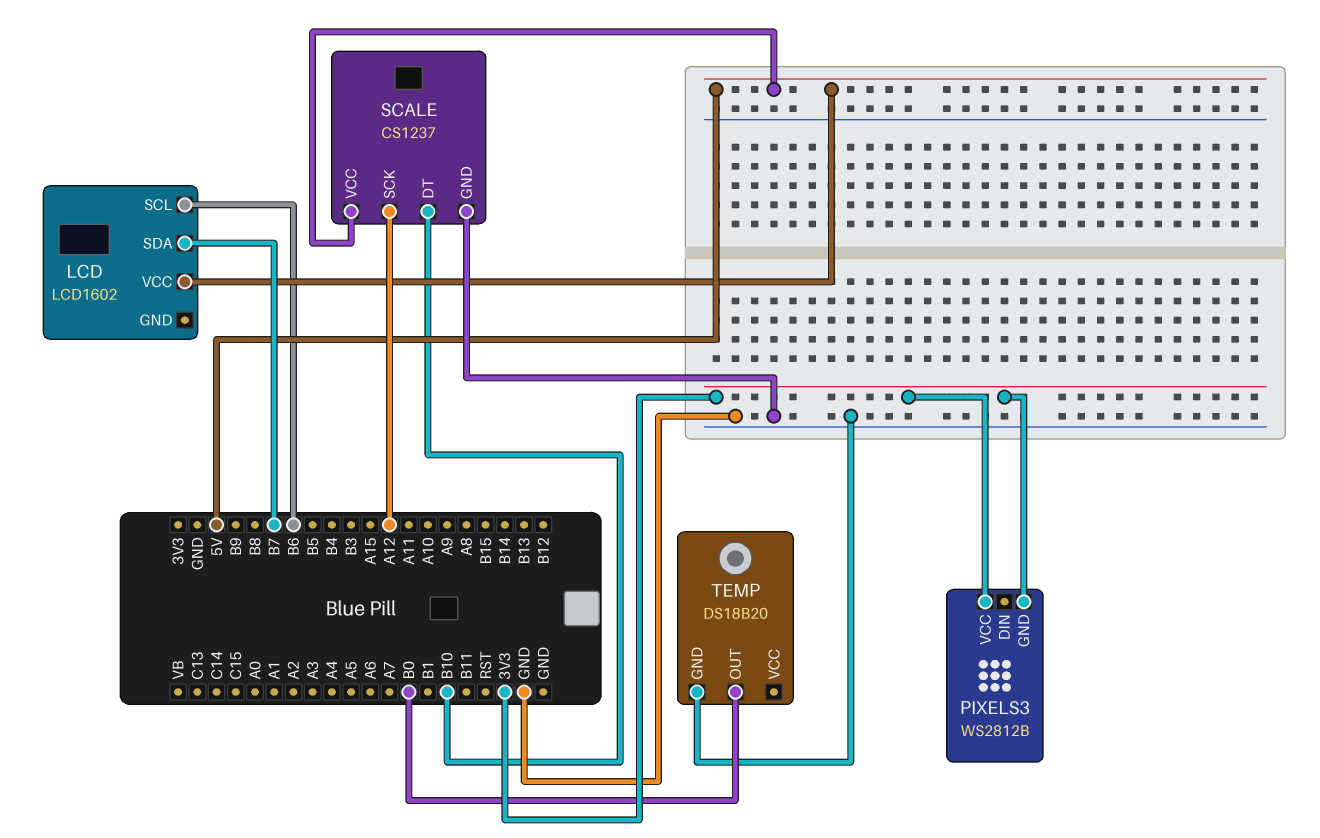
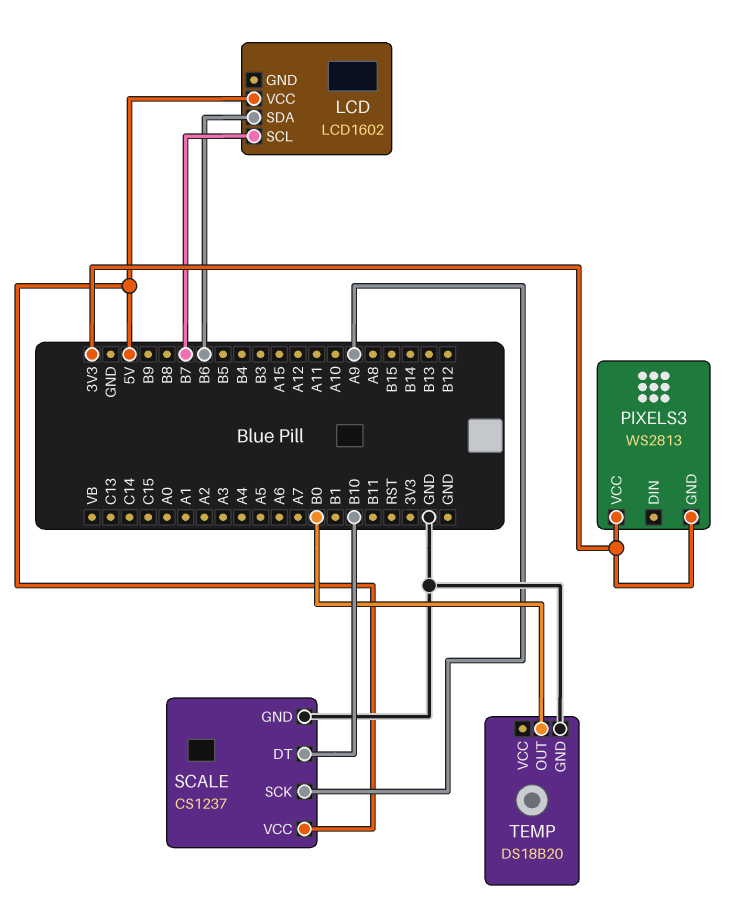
LCD pin SCL: B6 -> B7
LCD pin SDA: B7 -> B6
PIXELS3: WS2812B -> WS2813
SCALE pin SCK: A12 -> A9

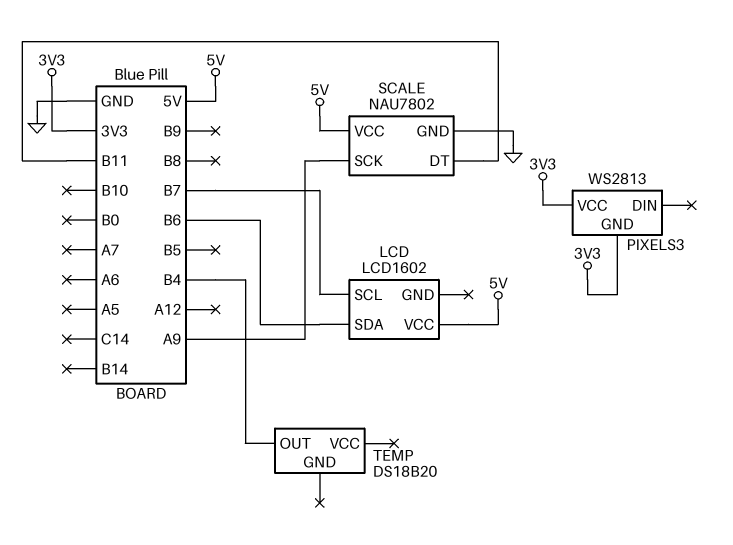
SCALE: CS1237 -> NAU7802
SCALE pin DT: B10 -> B11
TEMP pin GND: GND -> none
TEMP pin OUT: B0 -> B4

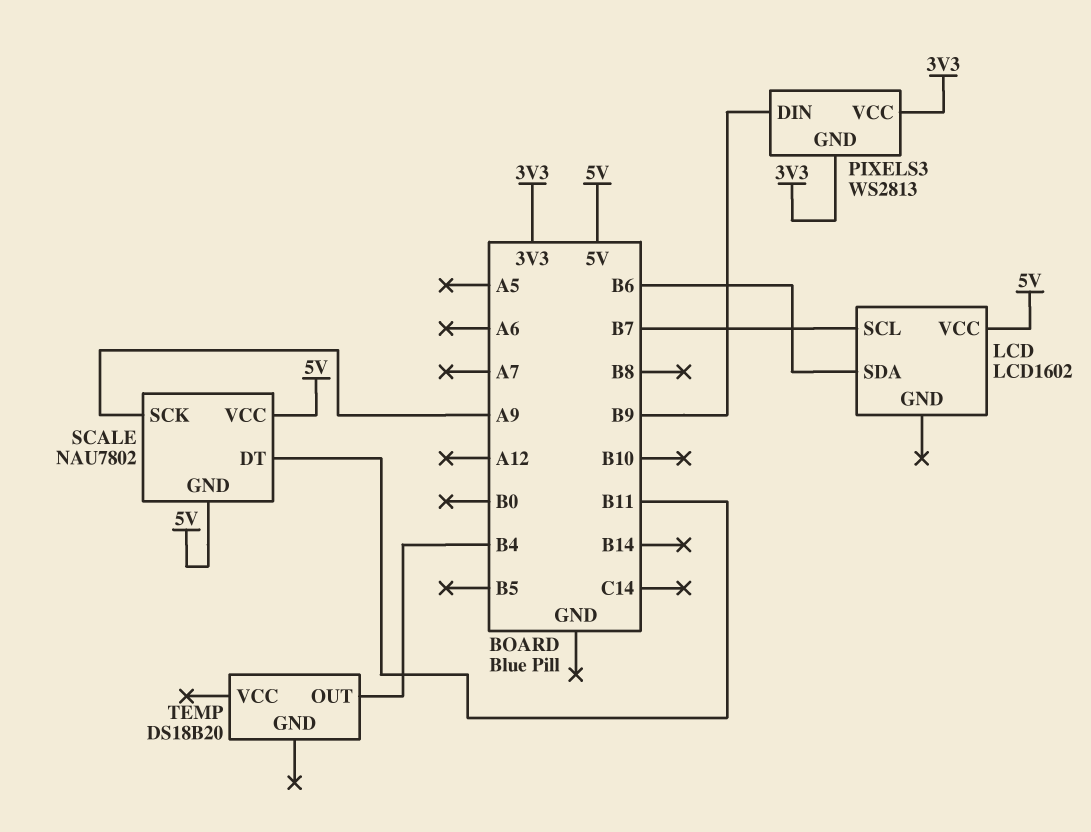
PIXELS3 pin DIN: none -> B9
SCALE pin GND: GND -> 5V

